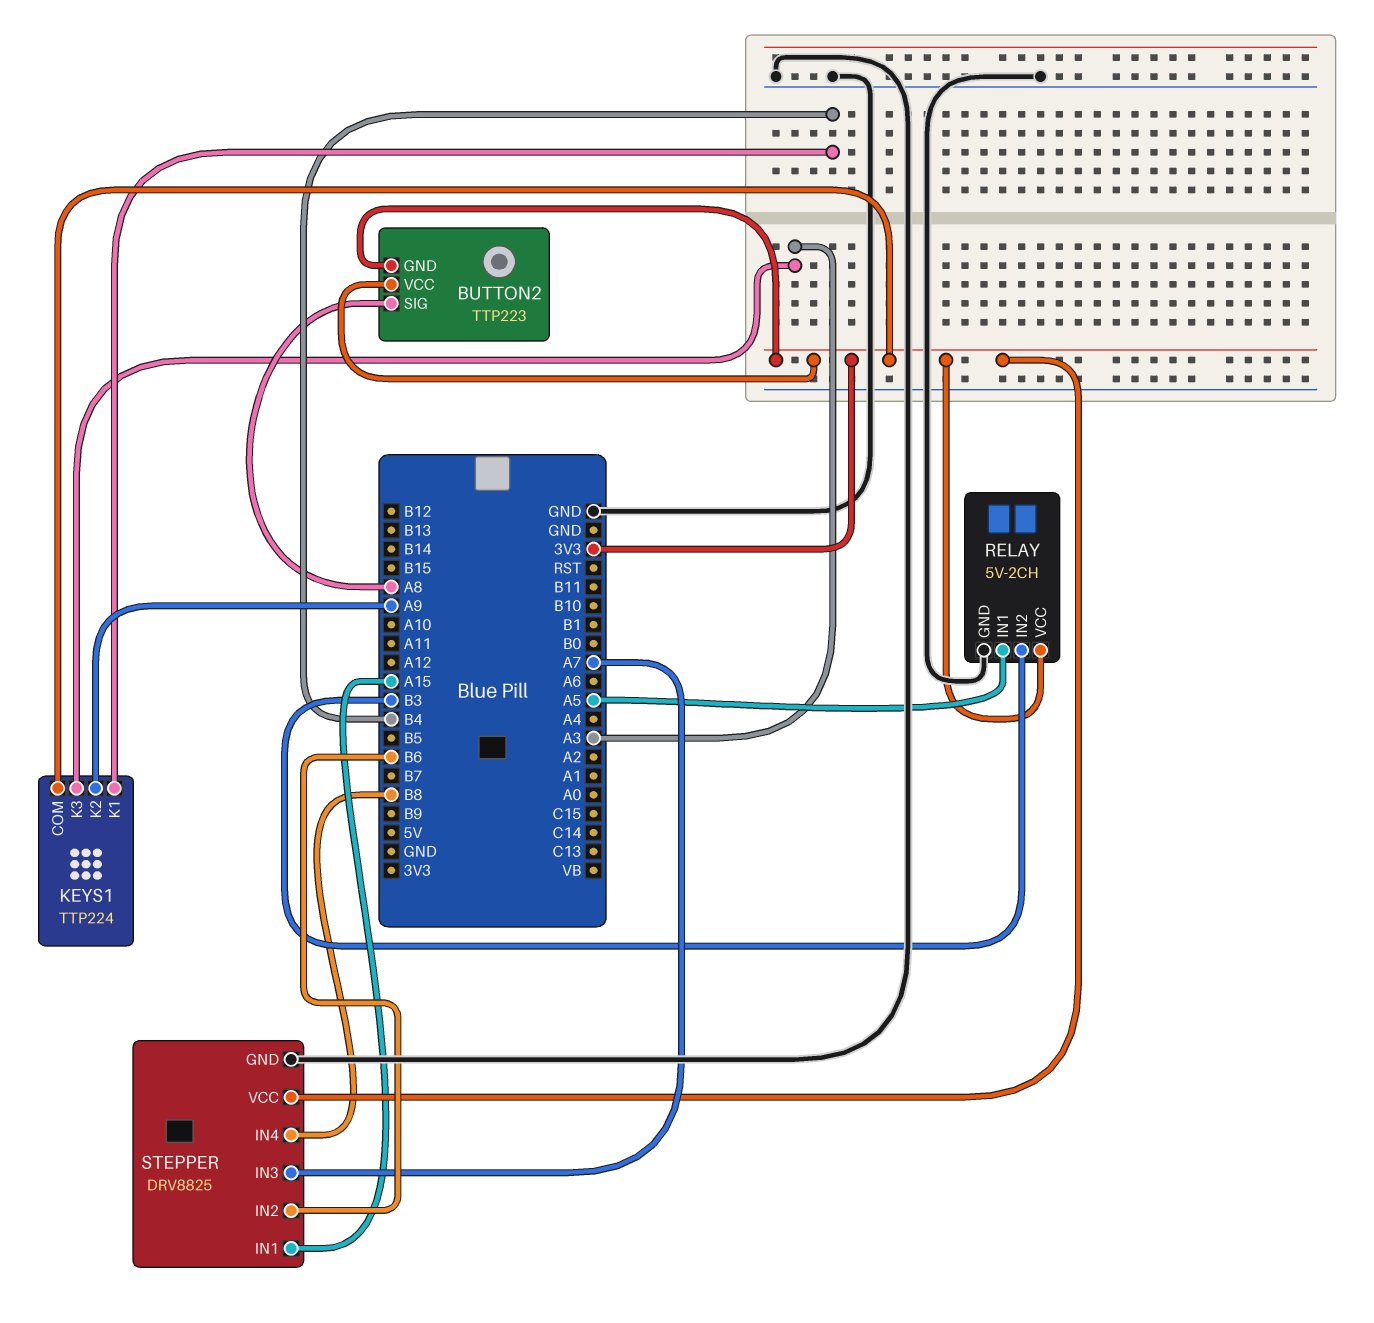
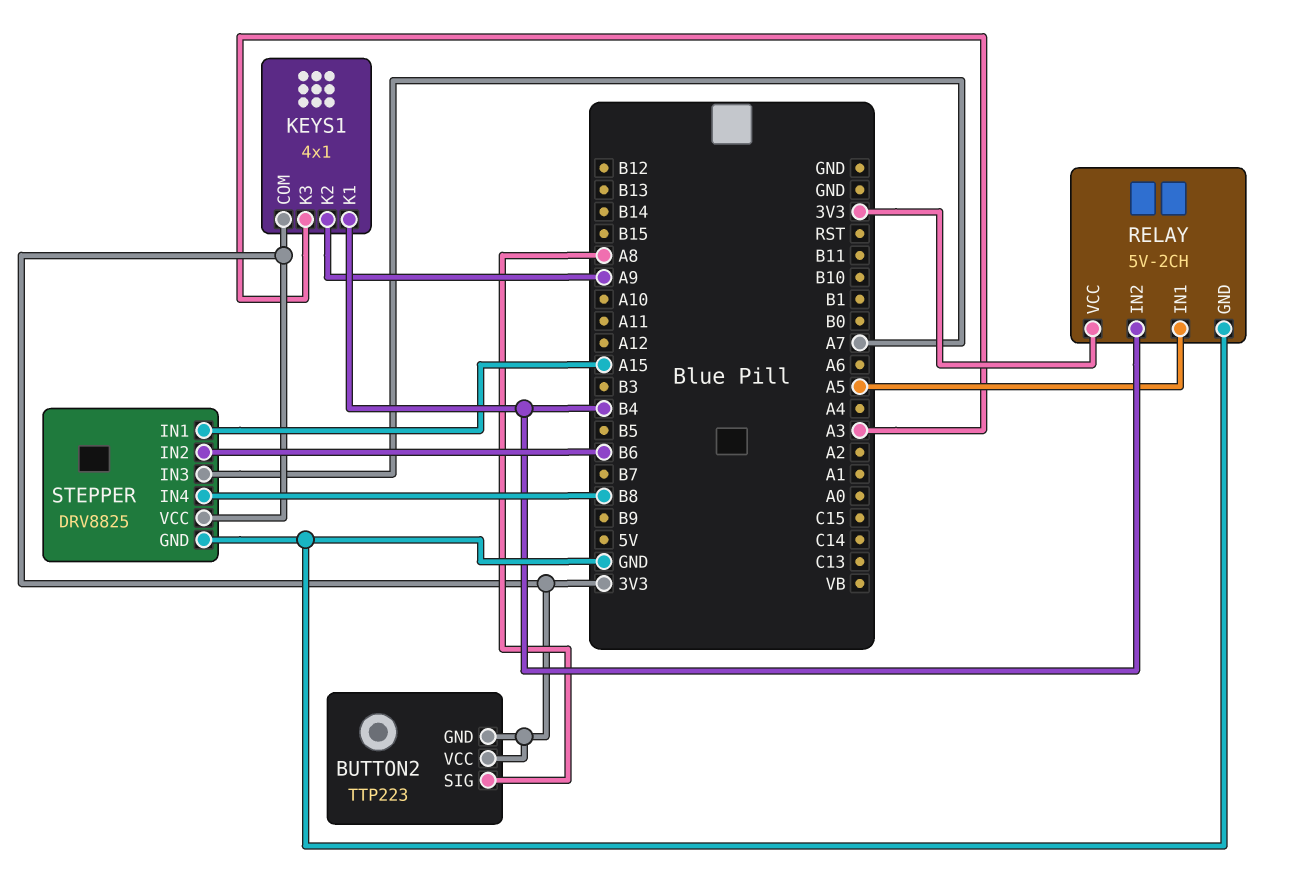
KEYS1: TTP224 -> 4x1
RELAY pin IN2: B3 -> B4

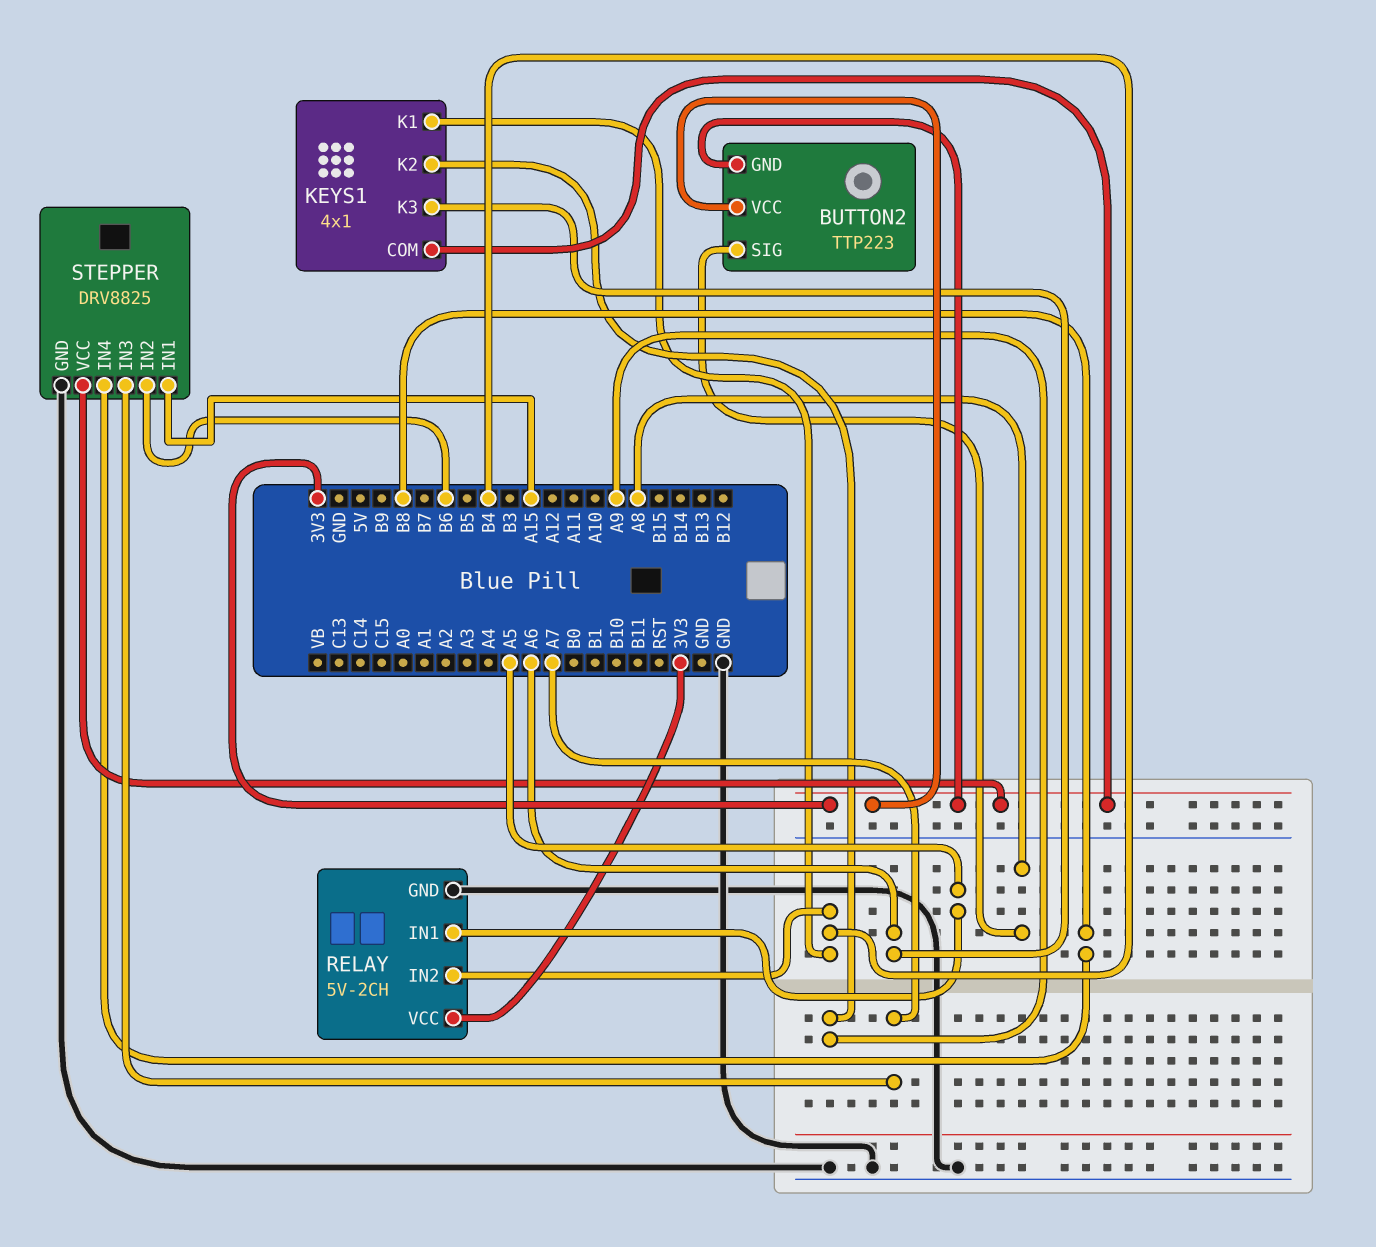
KEYS1 pin K3: A3 -> A6

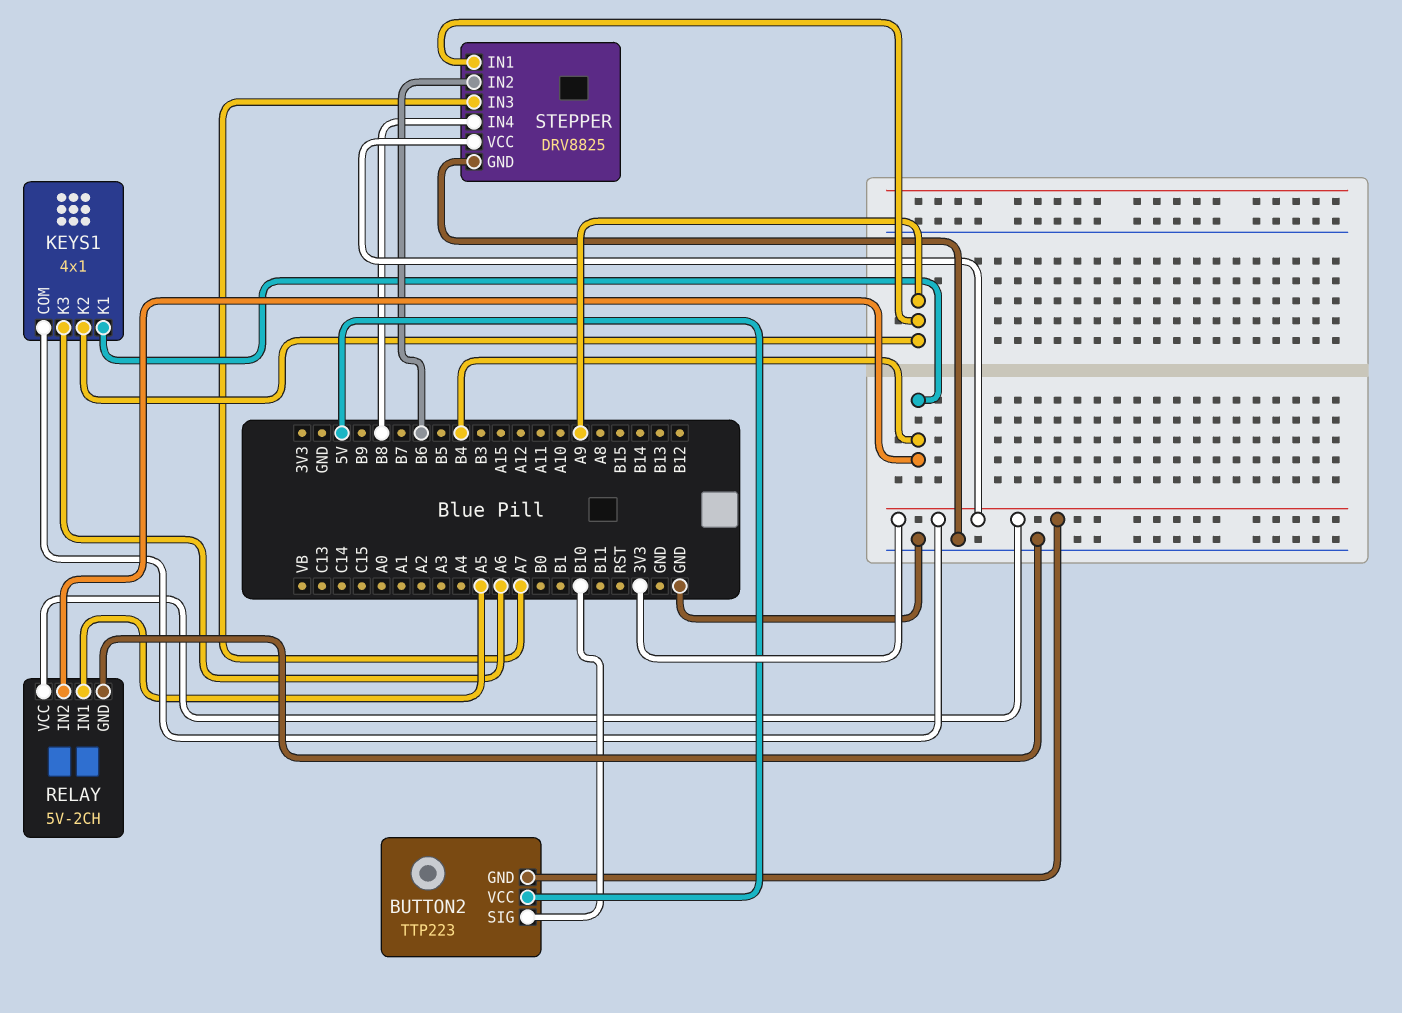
BUTTON2 pin SIG: A8 -> B10
BUTTON2 pin VCC: 3V3 -> 5V
STEPPER pin IN1: A15 -> A9

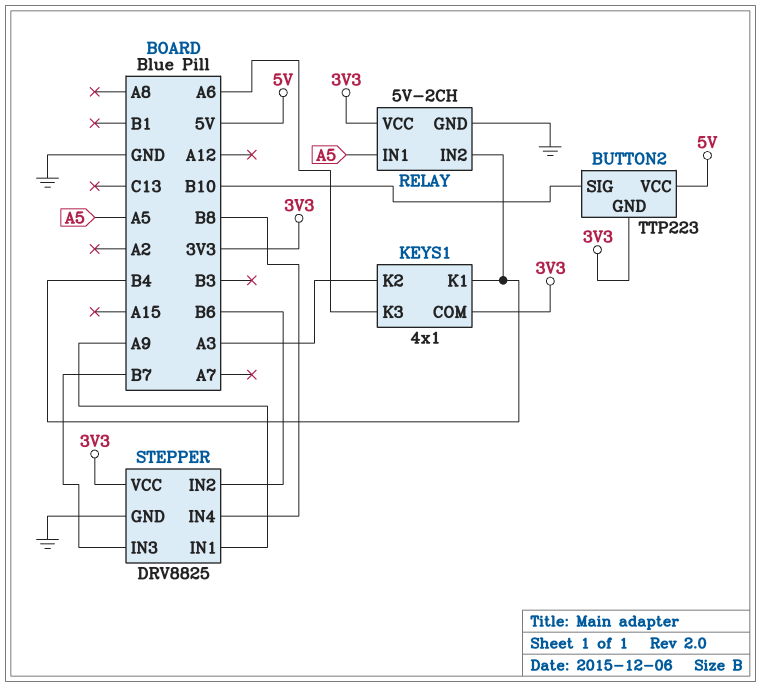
KEYS1 pin K2: A9 -> A3
STEPPER pin IN3: A7 -> B7

